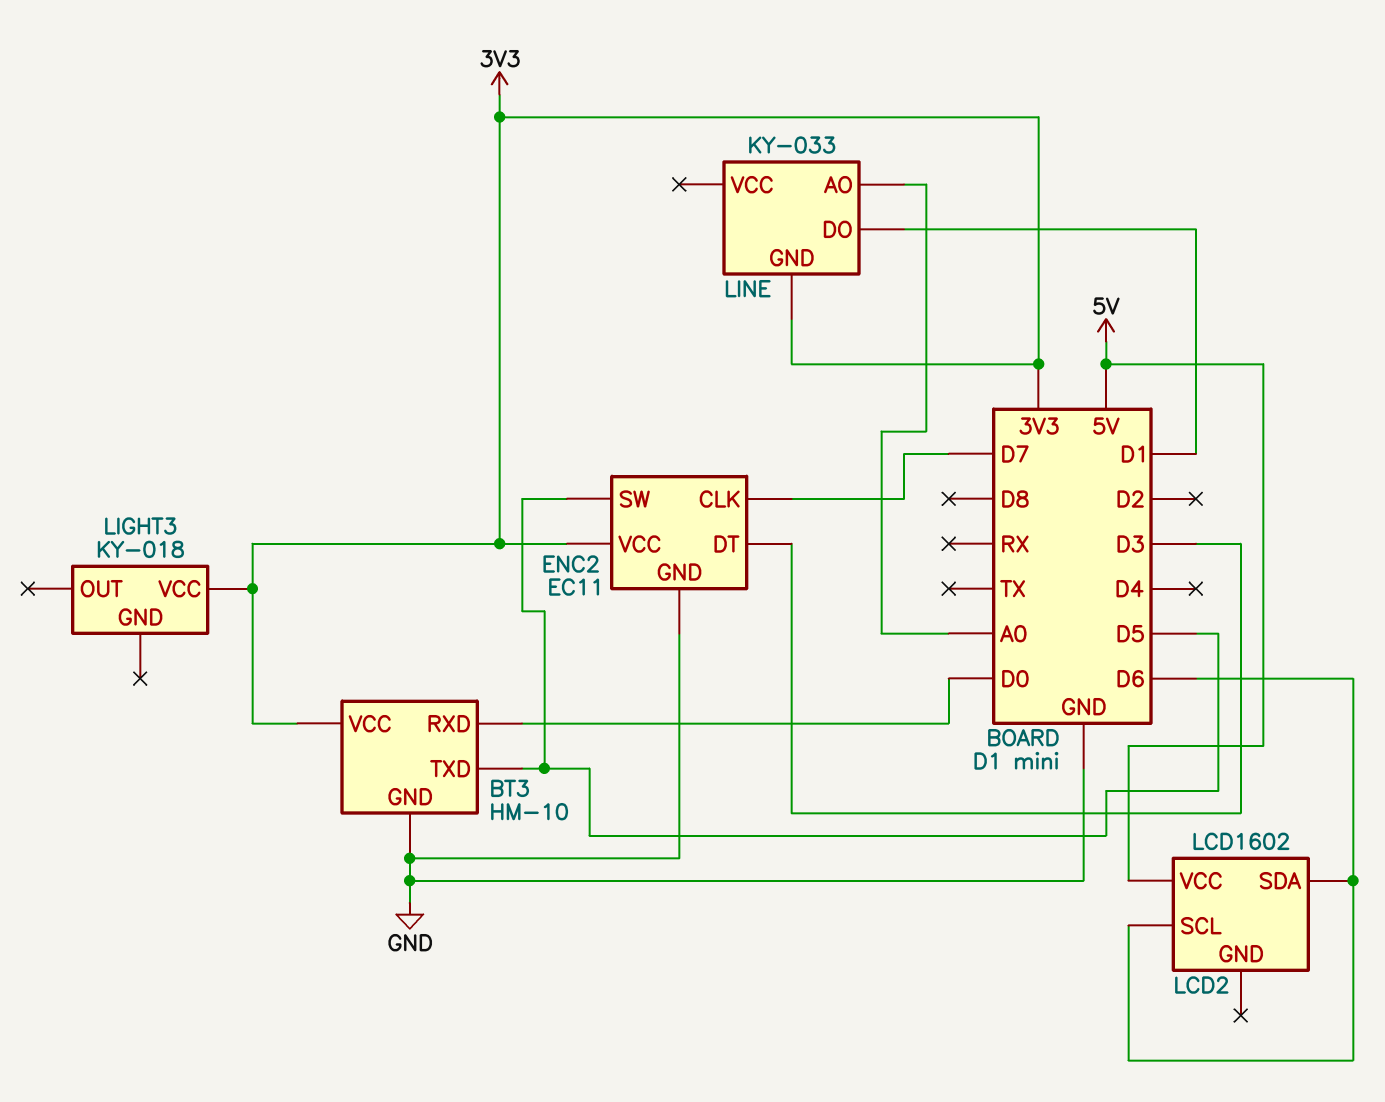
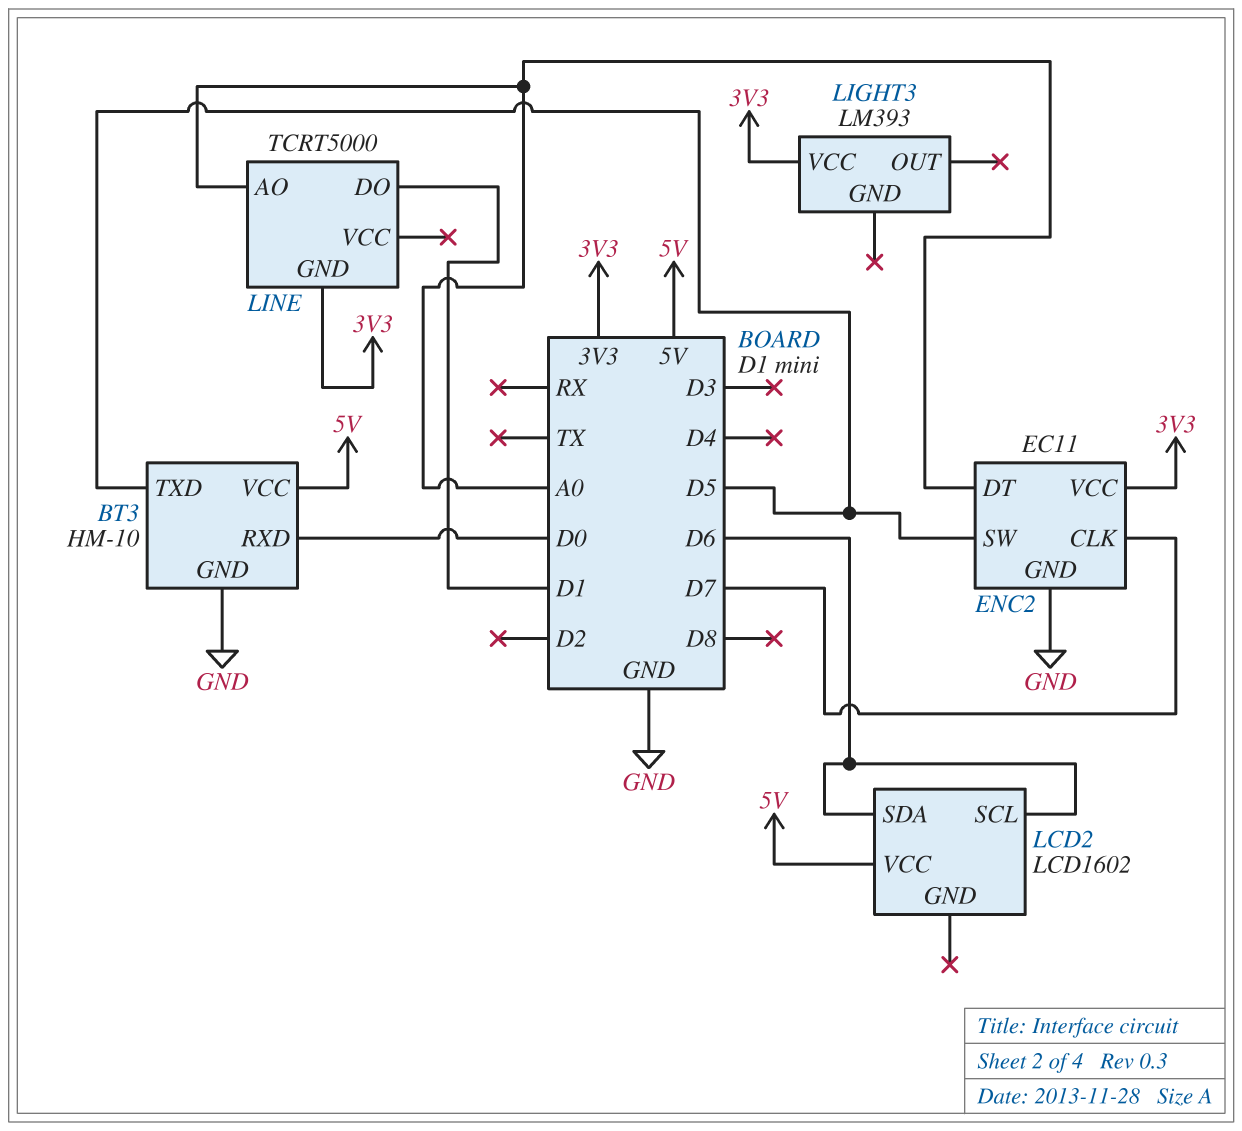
BT3 pin VCC: 3V3 -> 5V
ENC2 pin DT: D3 -> A0
LIGHT3: KY-018 -> LM393
LINE: KY-033 -> TCRT5000

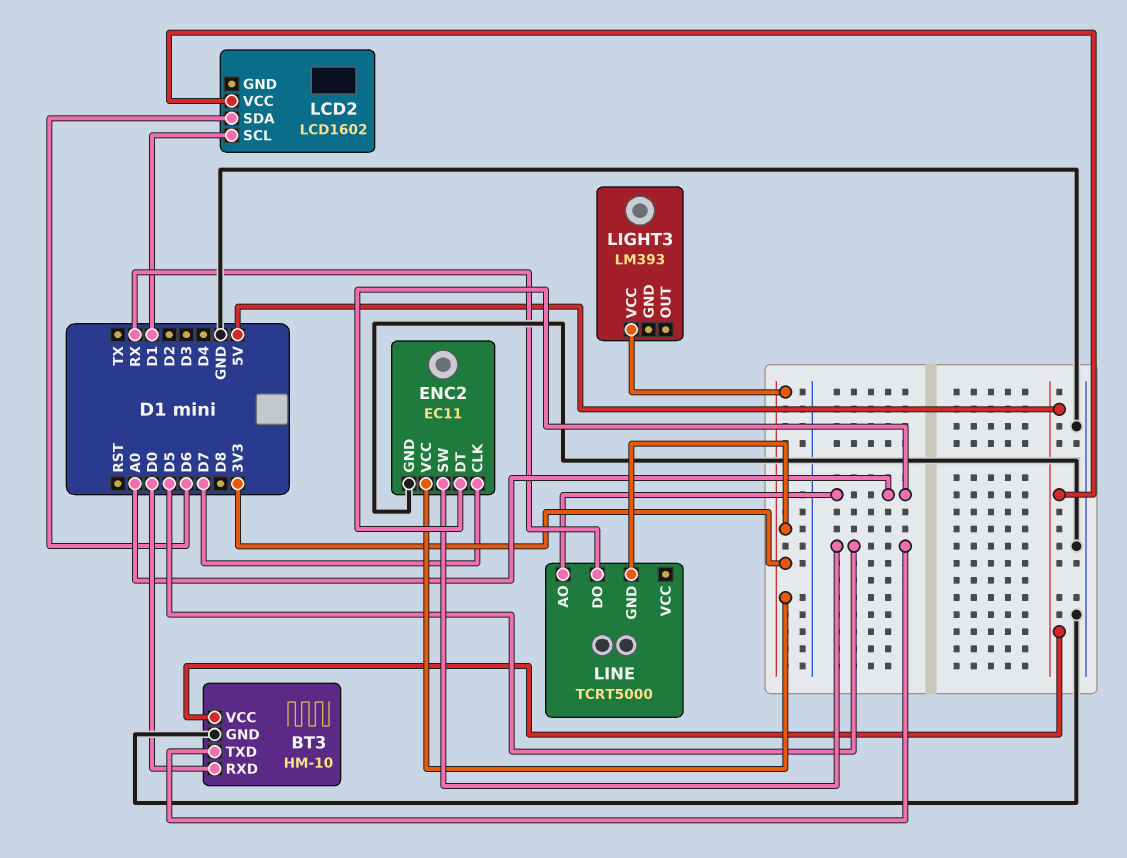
LCD2 pin SCL: D6 -> D1
LINE pin DO: D1 -> RX

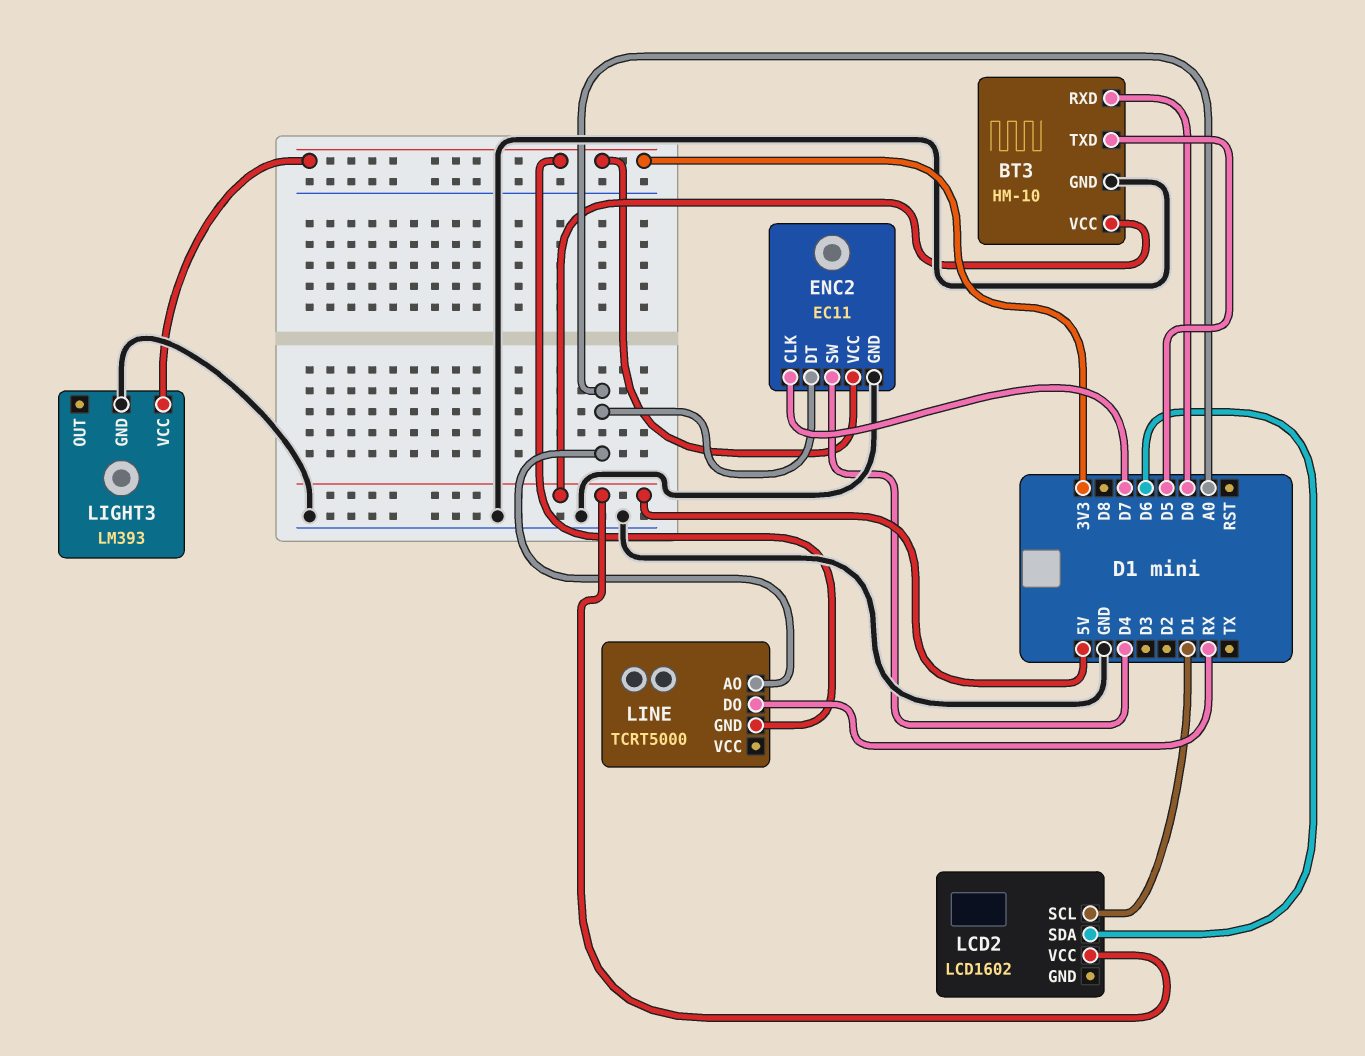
ENC2 pin SW: D5 -> D4
LIGHT3 pin GND: none -> GND

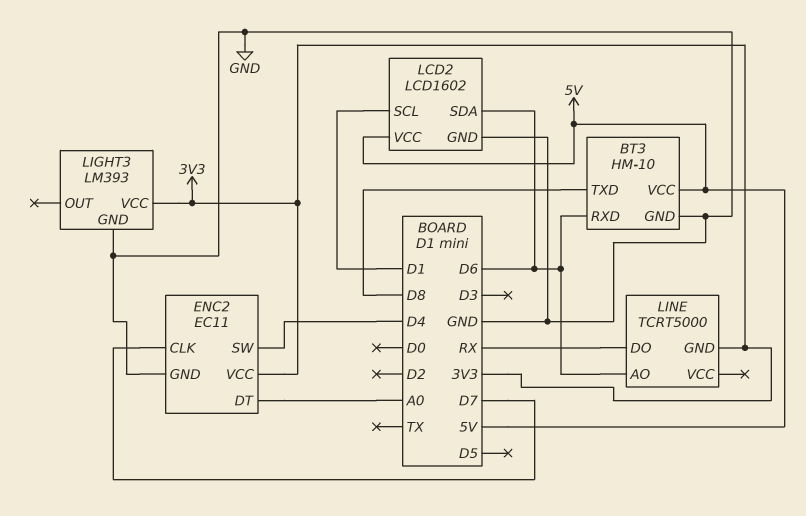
BT3 pin RXD: D0 -> D6
BT3 pin TXD: D5 -> D8
LCD2 pin GND: none -> GND
LINE pin AO: A0 -> D6

